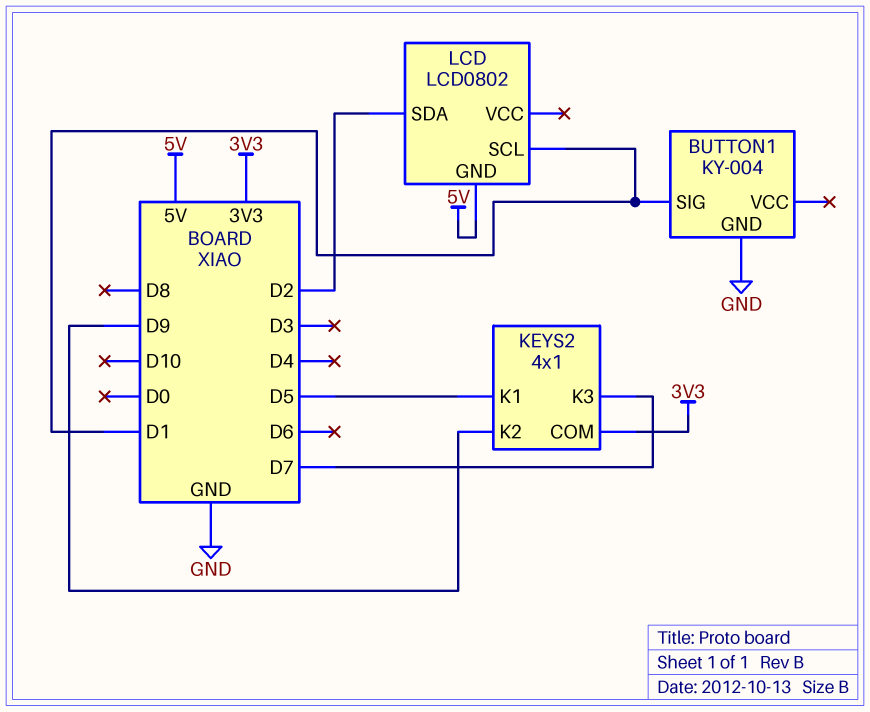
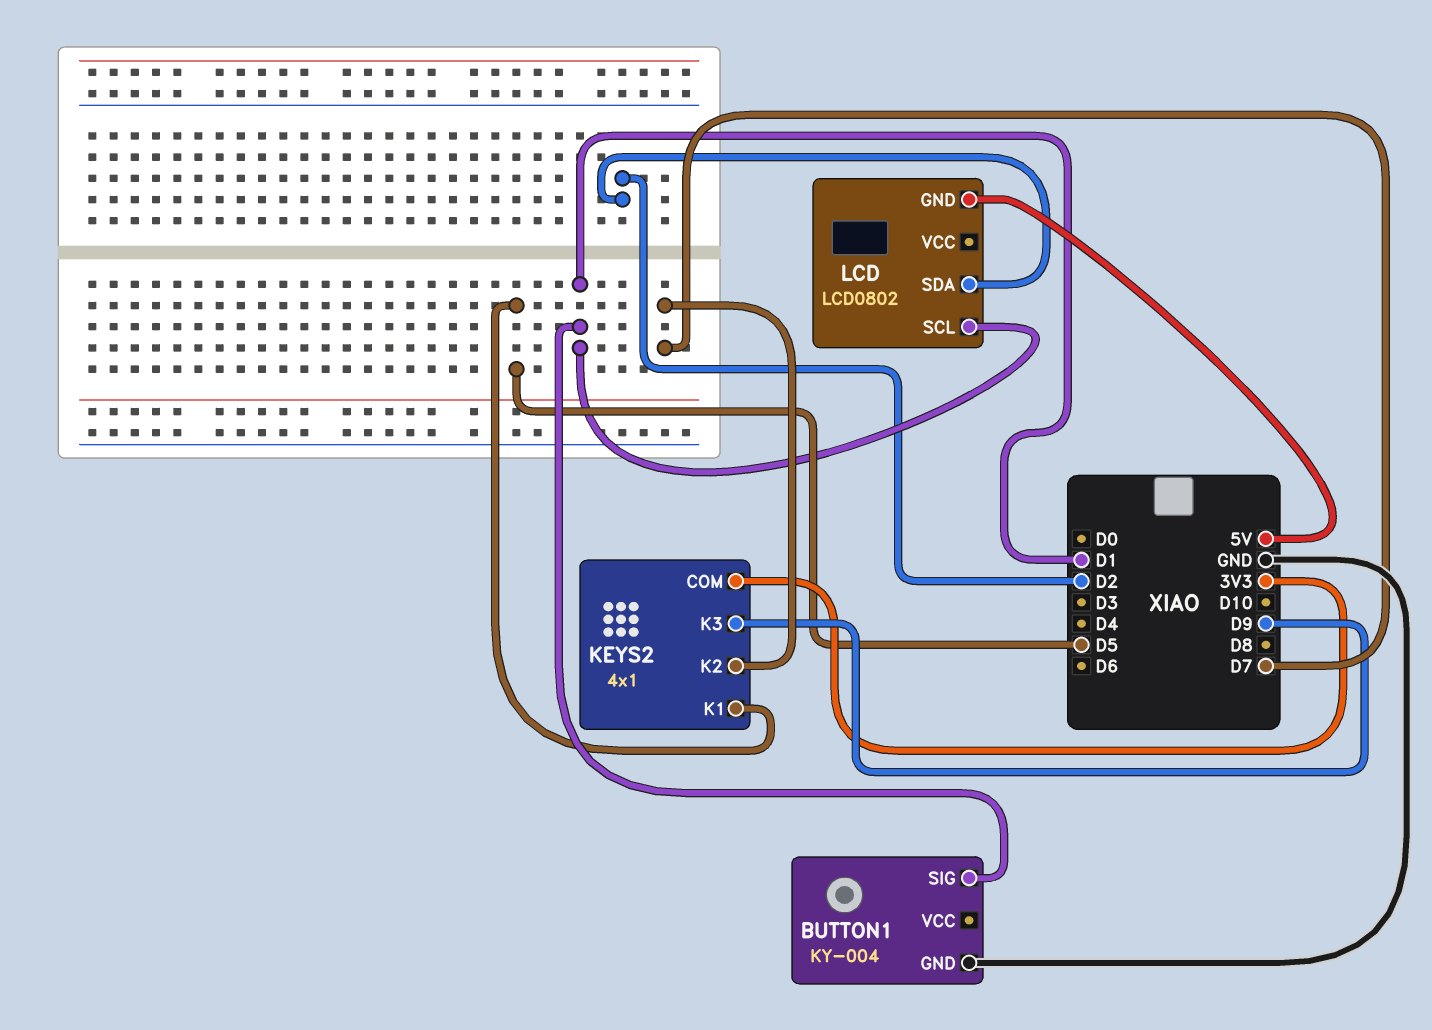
KEYS2 pin K2: D9 -> D7
KEYS2 pin K3: D7 -> D9

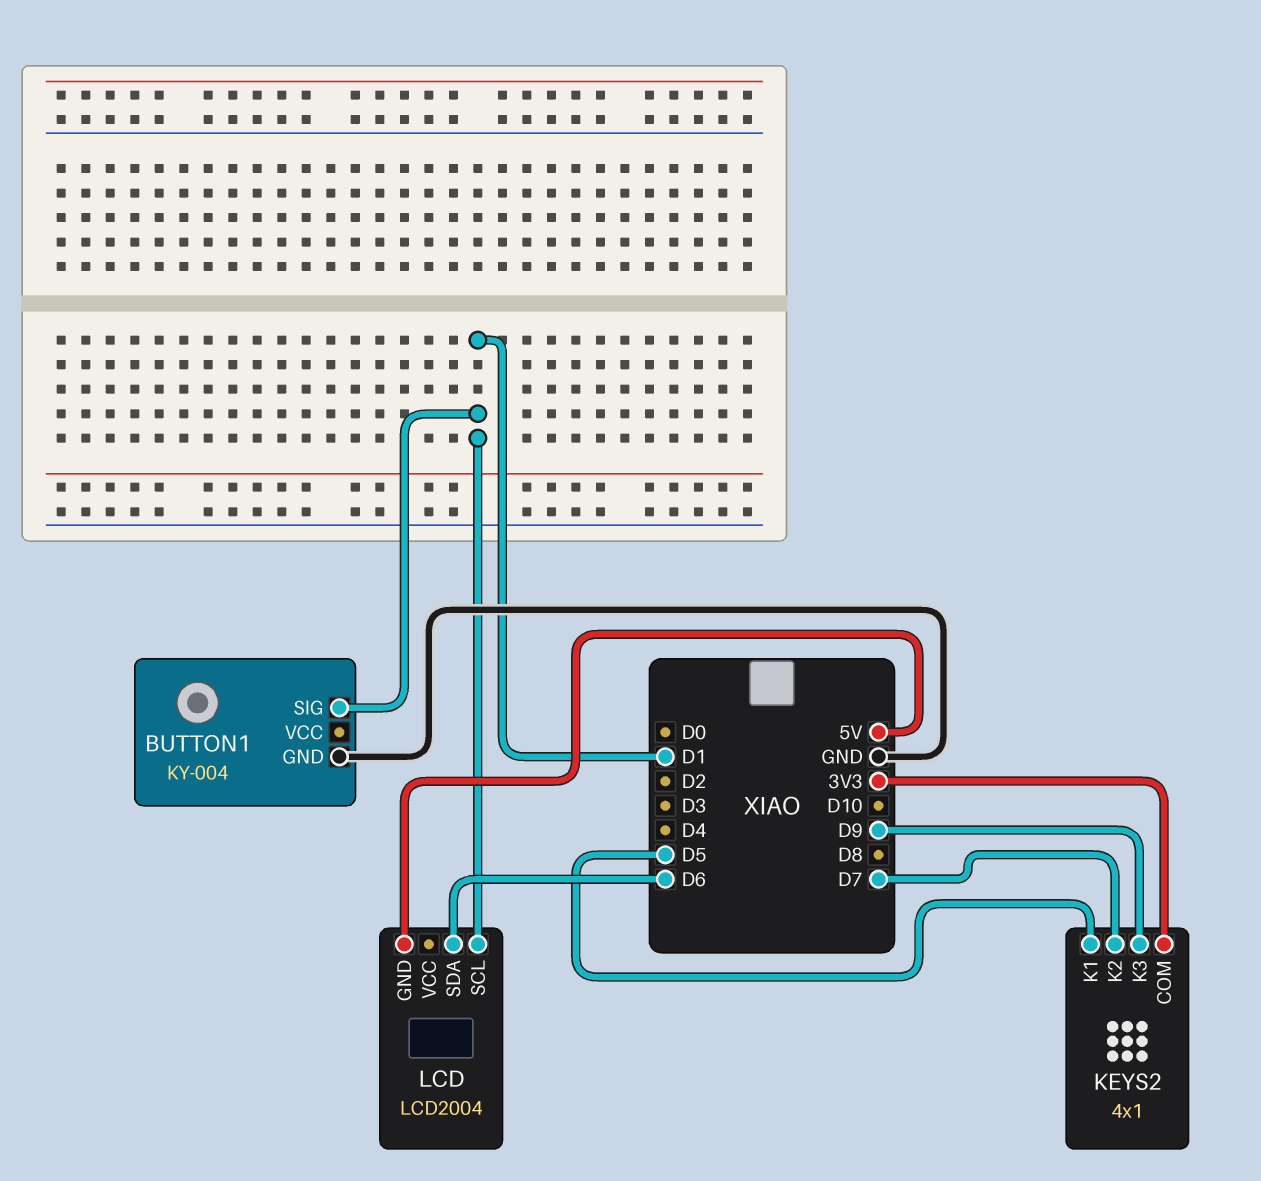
LCD: LCD0802 -> LCD2004
LCD pin SDA: D2 -> D6

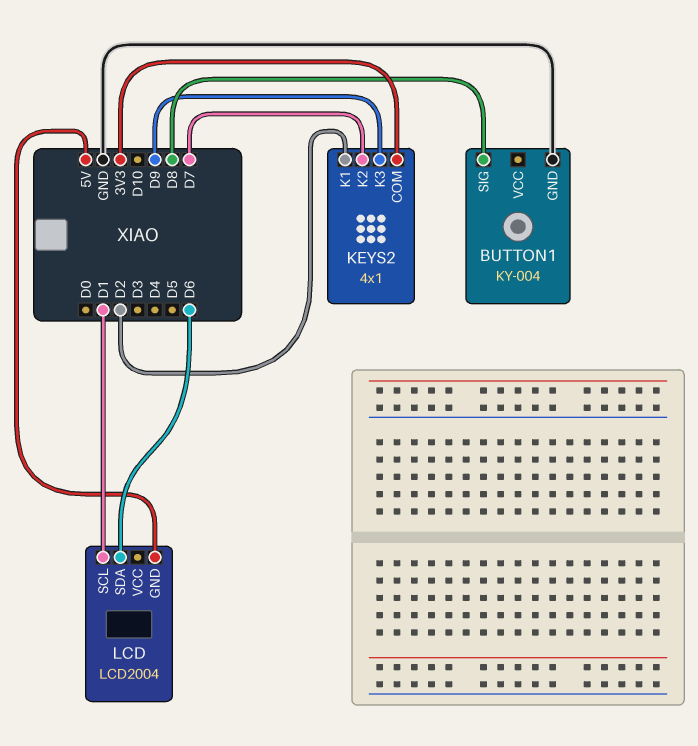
BUTTON1 pin SIG: D1 -> D8
KEYS2 pin K1: D5 -> D2

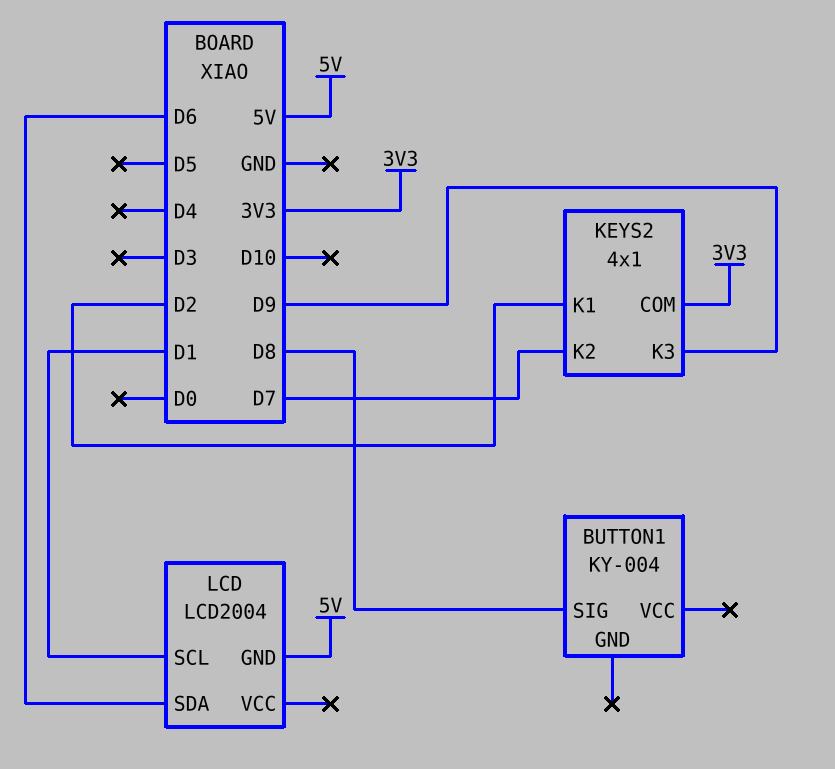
BUTTON1 pin GND: GND -> none

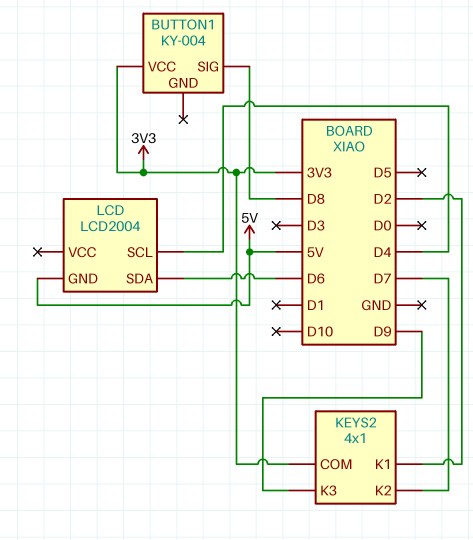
BUTTON1 pin VCC: none -> 3V3
LCD pin SCL: D1 -> D4

